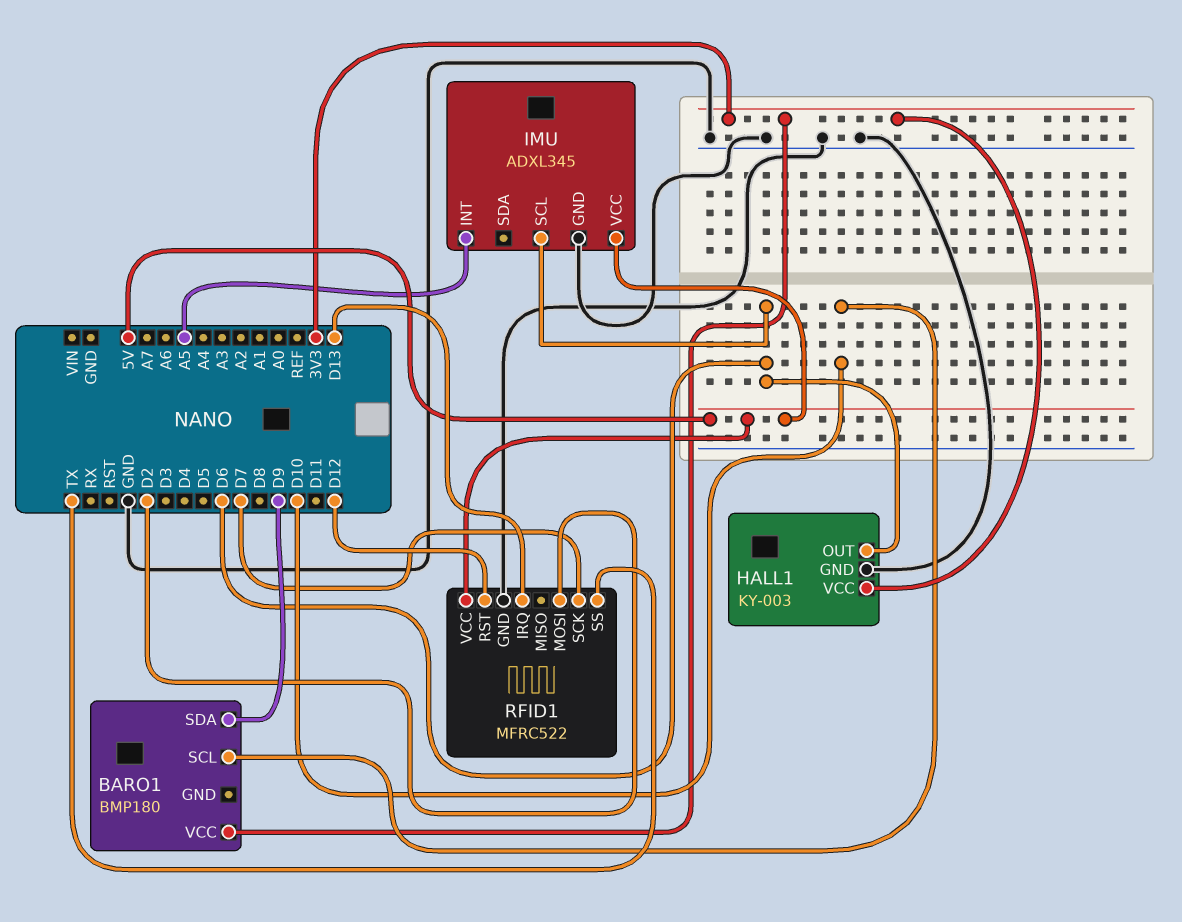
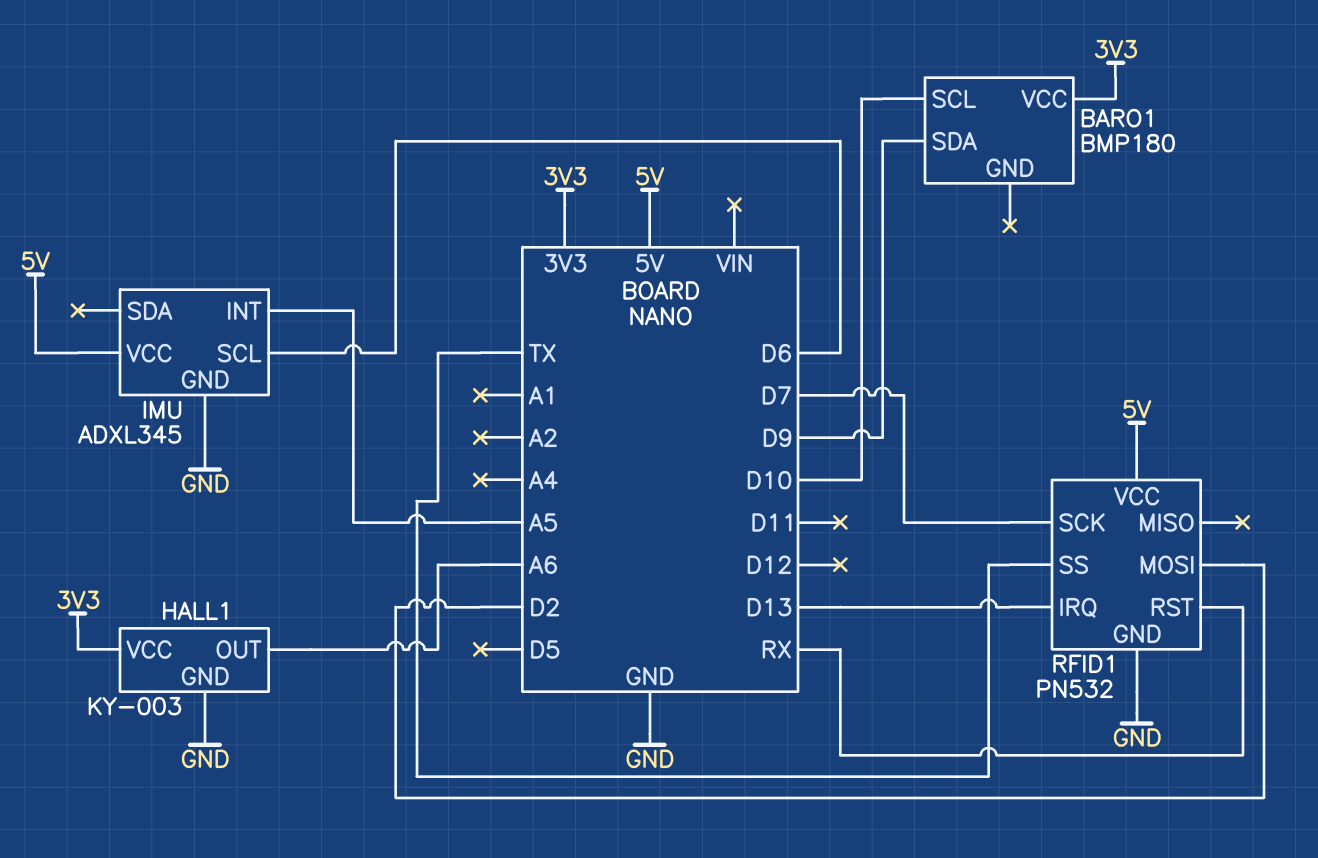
HALL1 pin OUT: D6 -> A6
RFID1: MFRC522 -> PN532
RFID1 pin RST: D12 -> RX

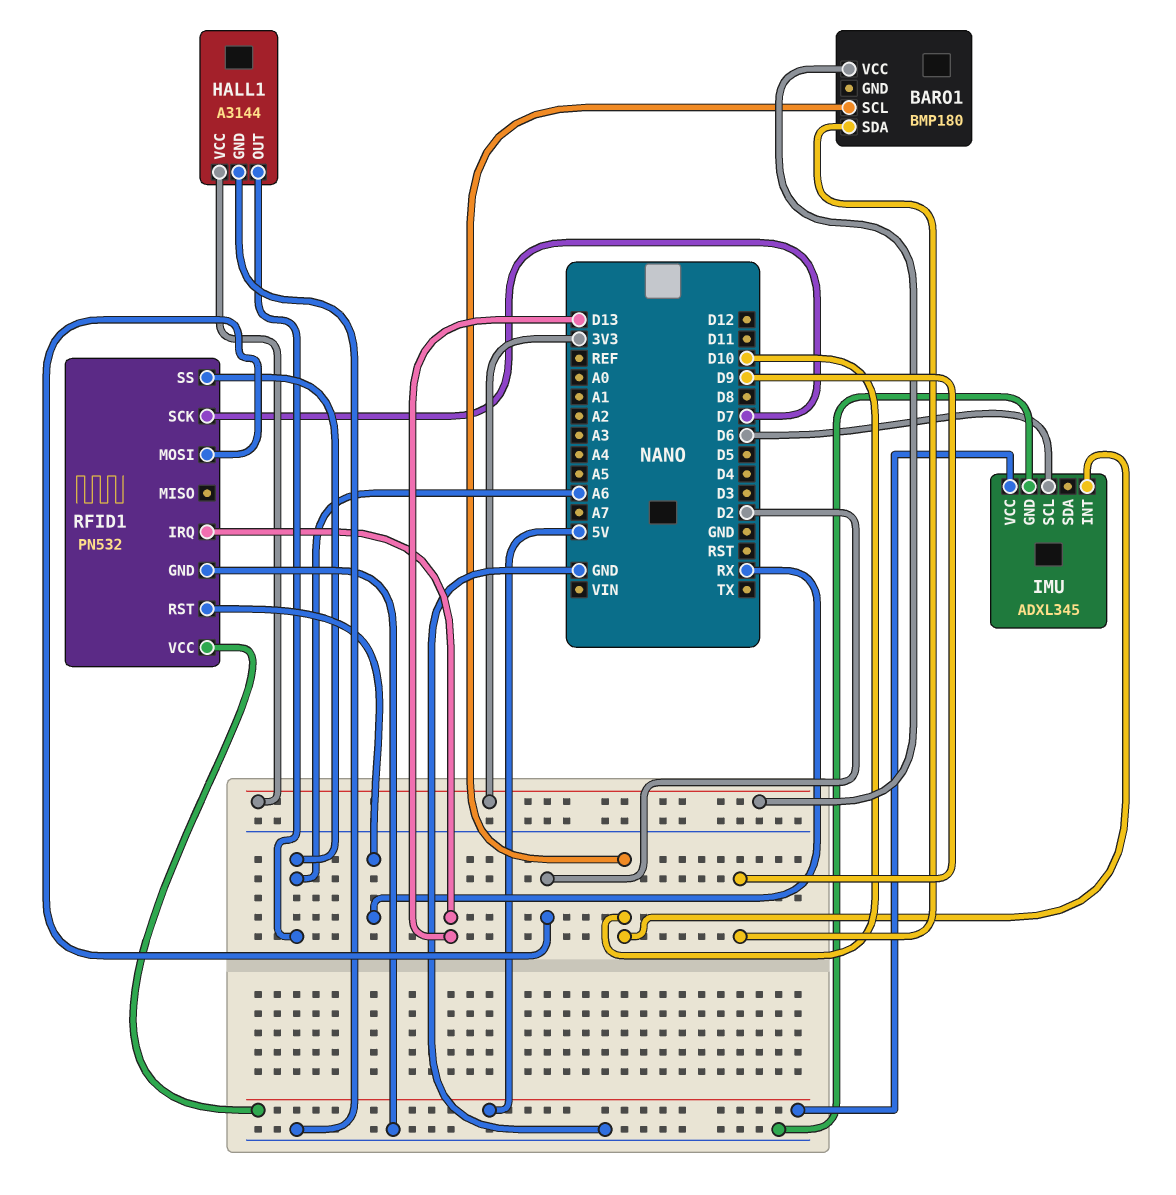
HALL1: KY-003 -> A3144
IMU pin INT: A5 -> D10
RFID1 pin SS: TX -> A6

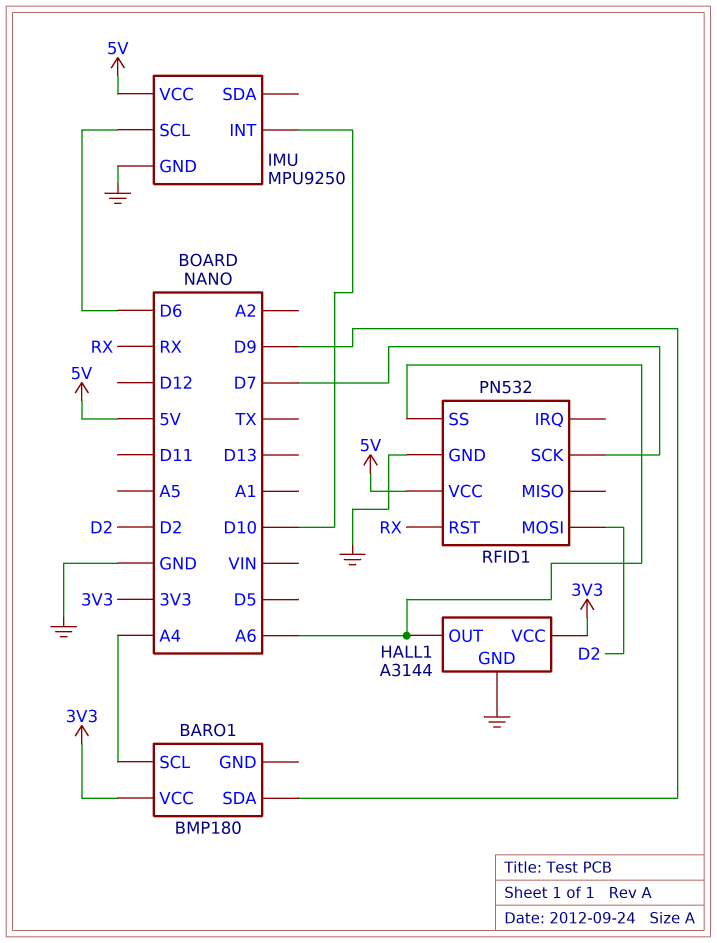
BARO1 pin SCL: D10 -> A4
IMU: ADXL345 -> MPU9250
RFID1 pin IRQ: D13 -> none

